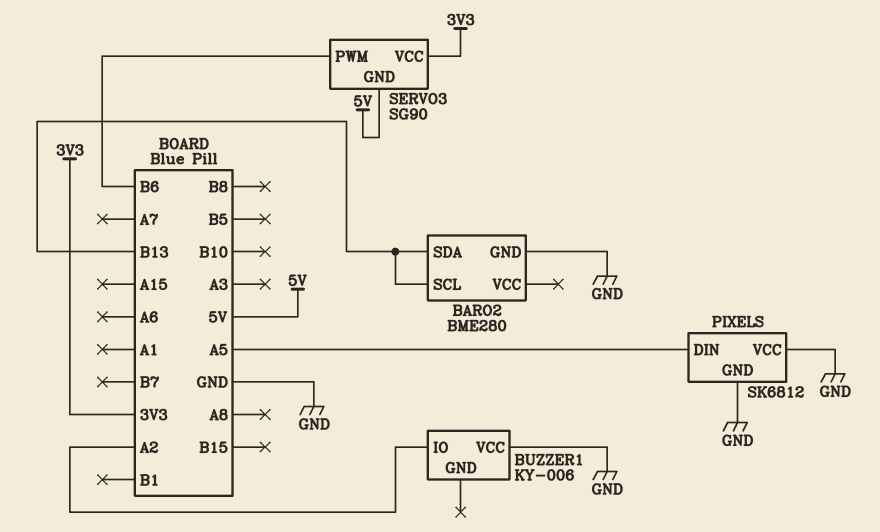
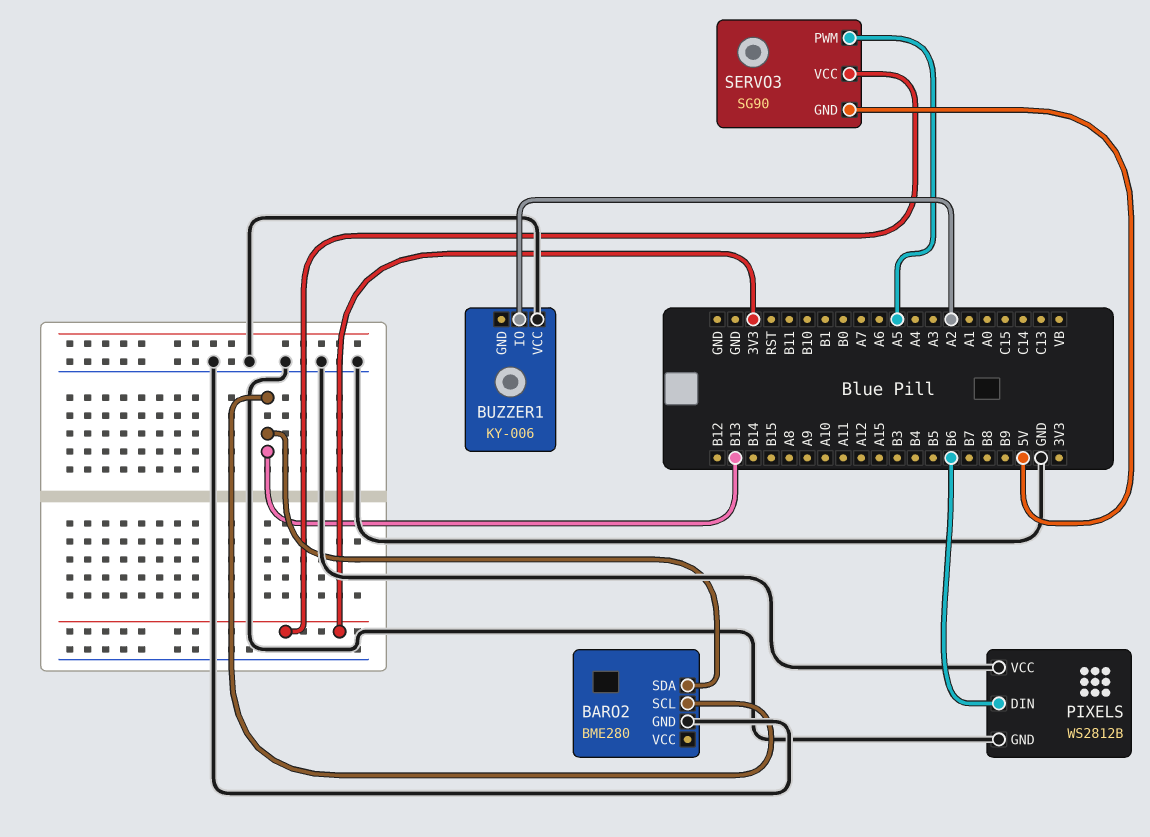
PIXELS: SK6812 -> WS2812B
PIXELS pin DIN: A5 -> B6
SERVO3 pin PWM: B6 -> A5

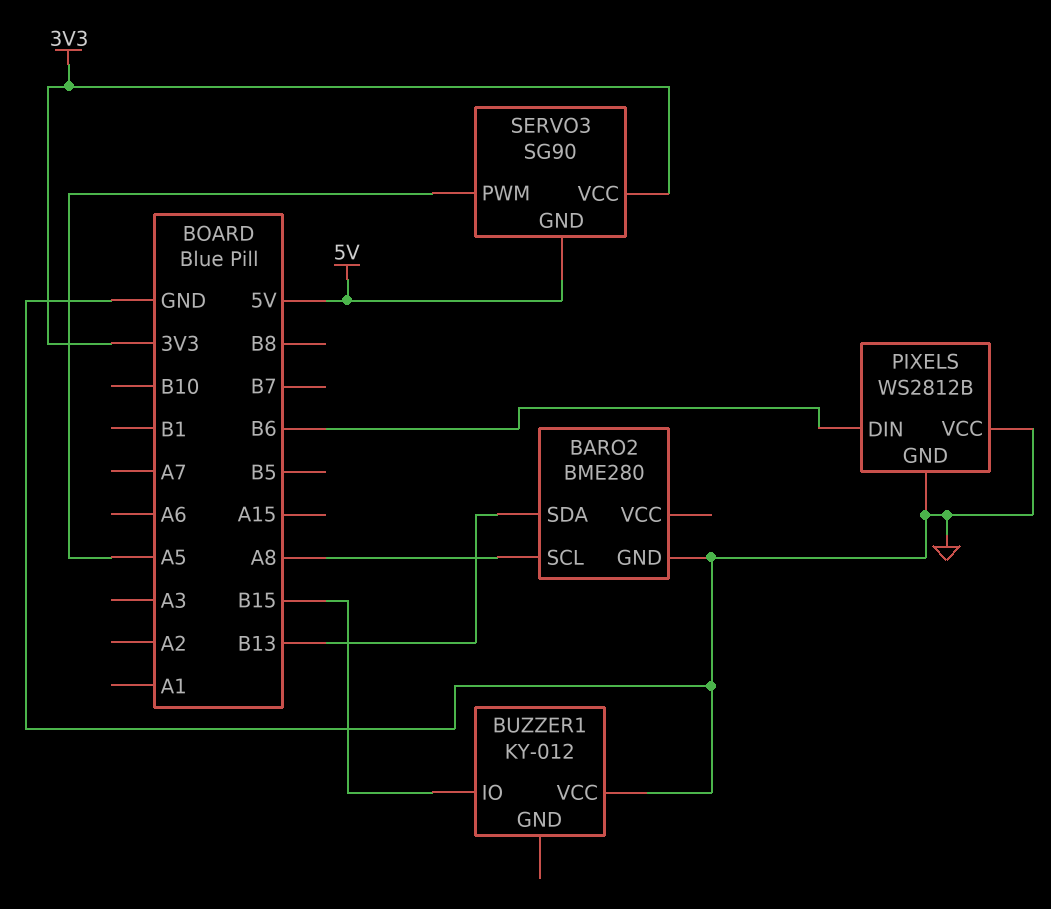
BARO2 pin SCL: B13 -> A8
BUZZER1: KY-006 -> KY-012
BUZZER1 pin IO: A2 -> B15

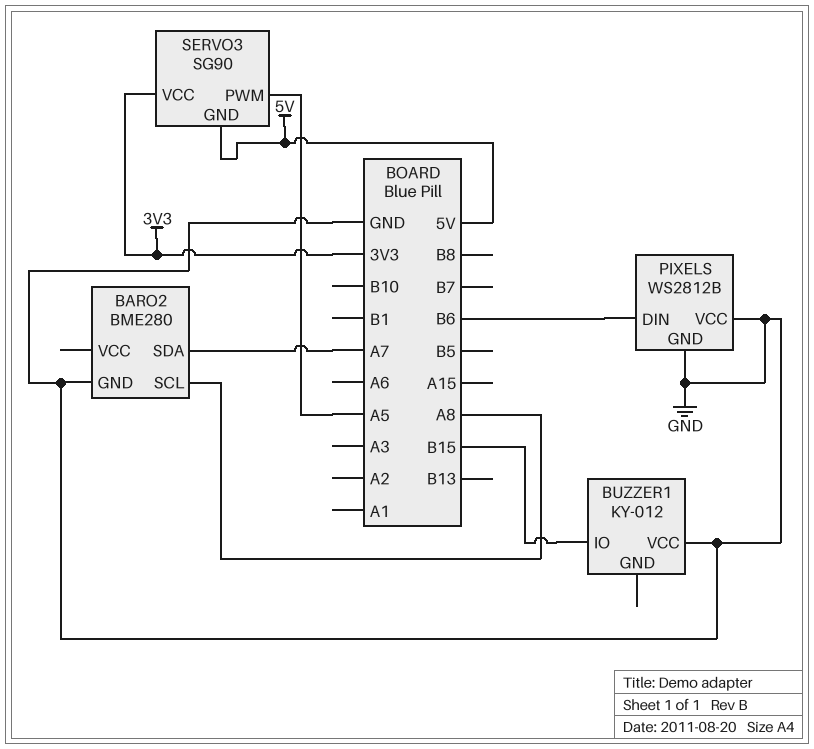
BARO2 pin SDA: B13 -> A7

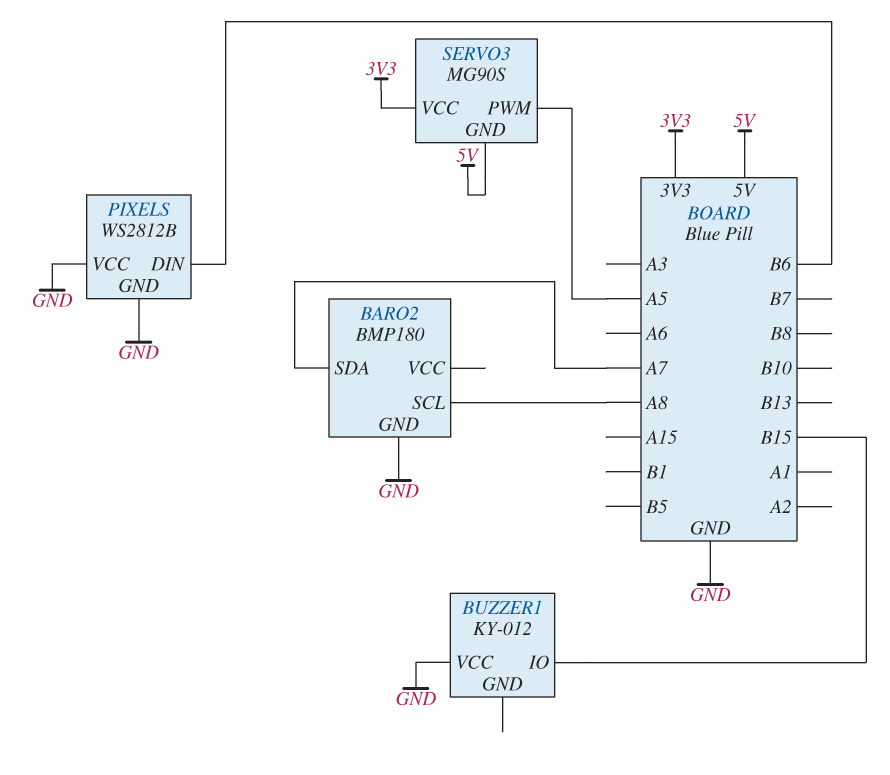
BARO2: BME280 -> BMP180
SERVO3: SG90 -> MG90S

